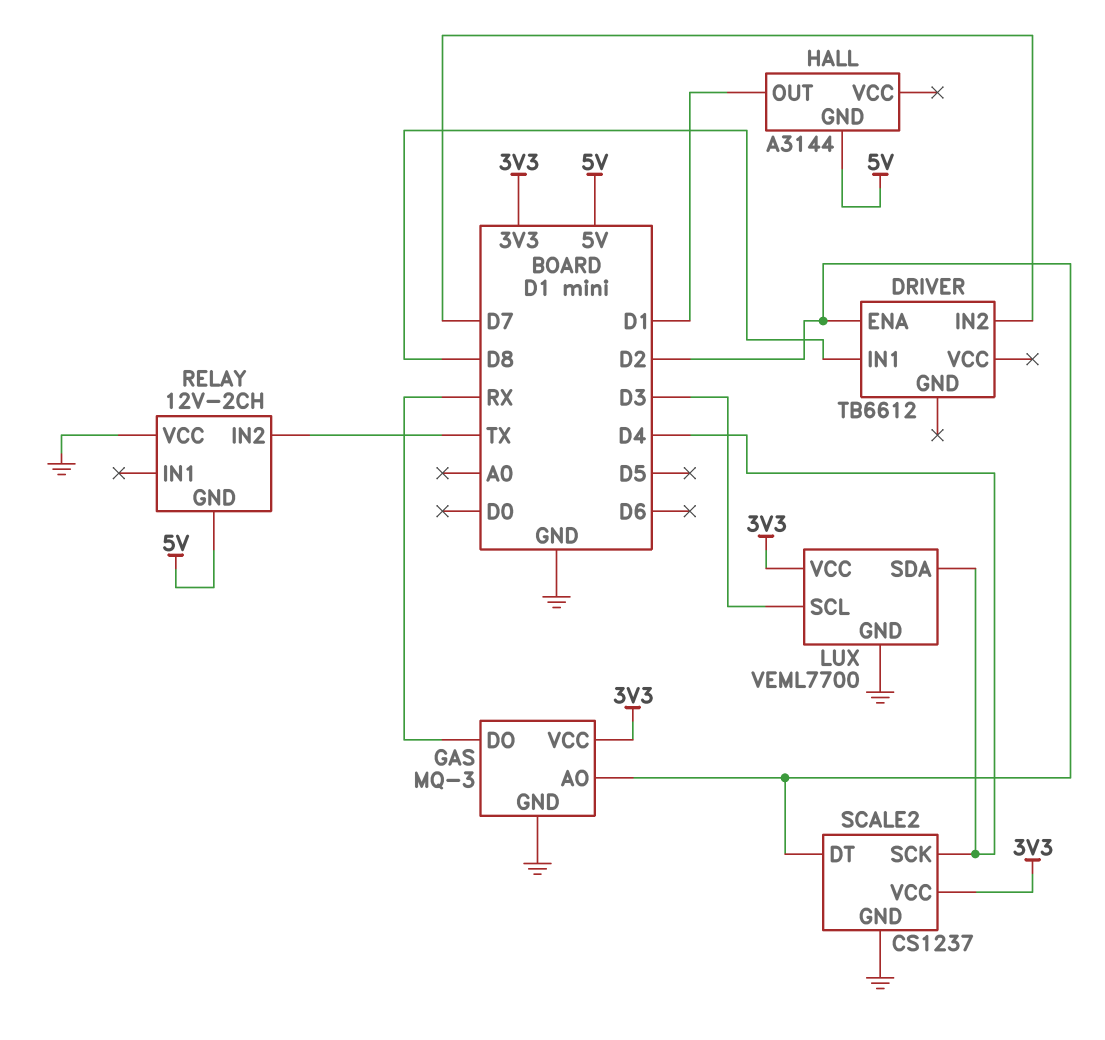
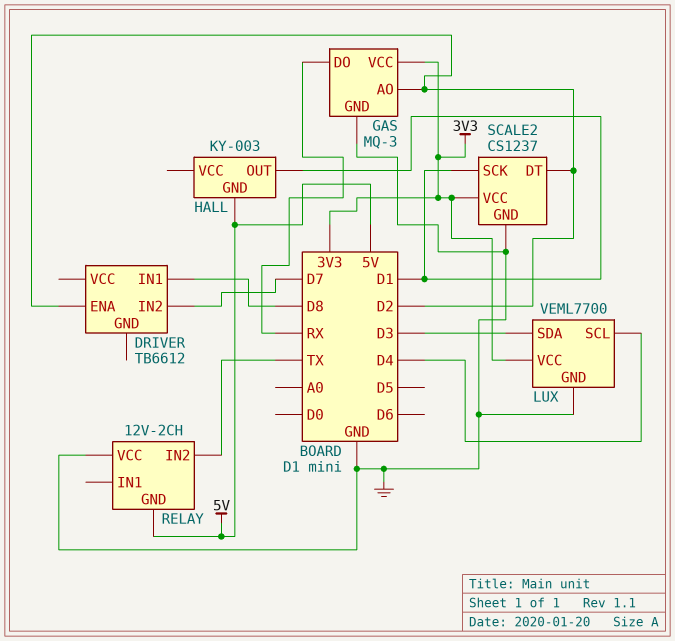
HALL: A3144 -> KY-003
LUX pin SCL: D3 -> D4
LUX pin SDA: D4 -> D3
SCALE2 pin SCK: D4 -> D1

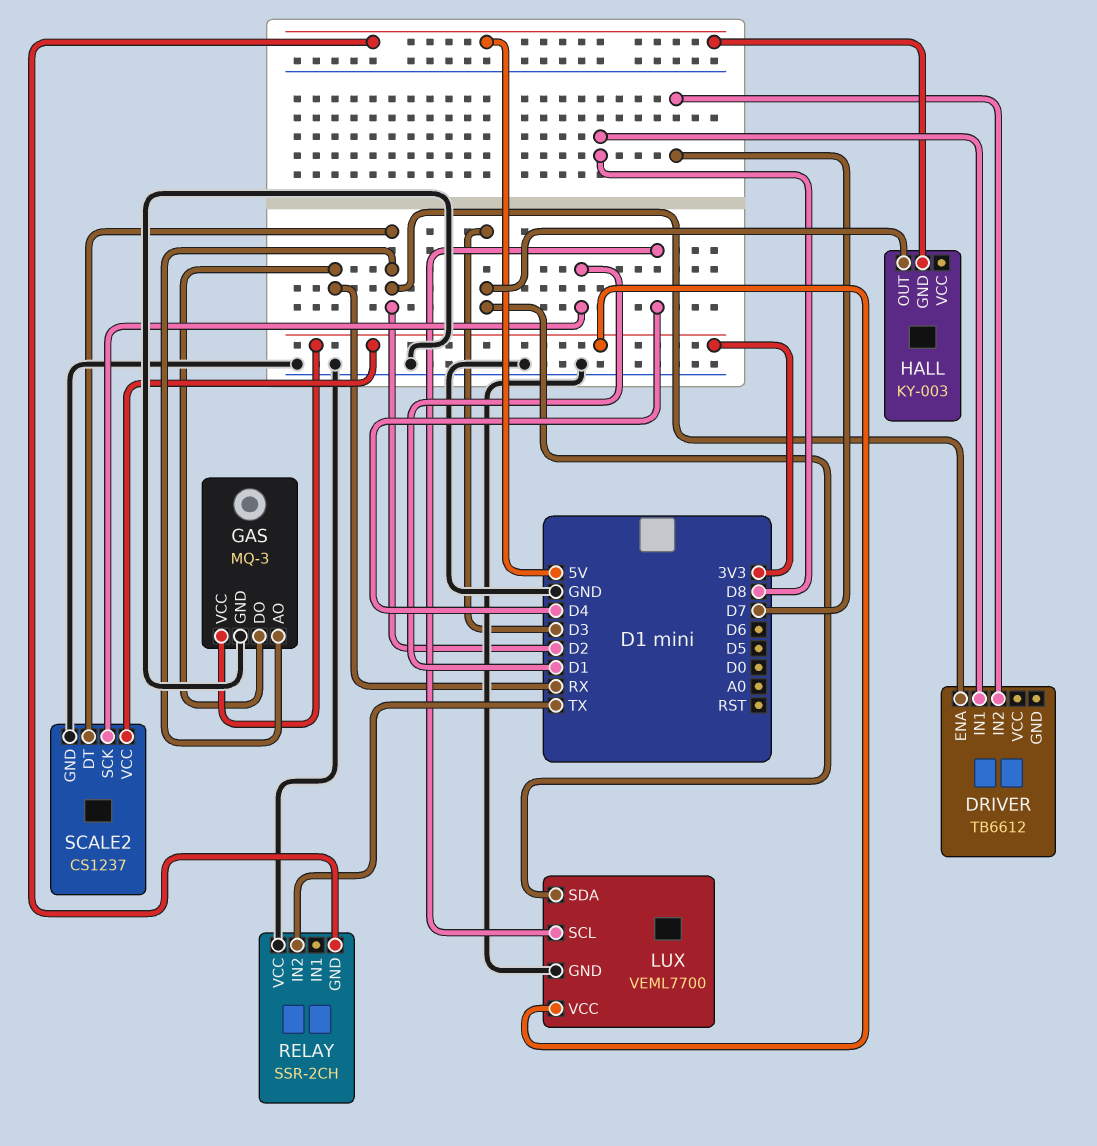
HALL pin OUT: D1 -> D3
RELAY: 12V-2CH -> SSR-2CH

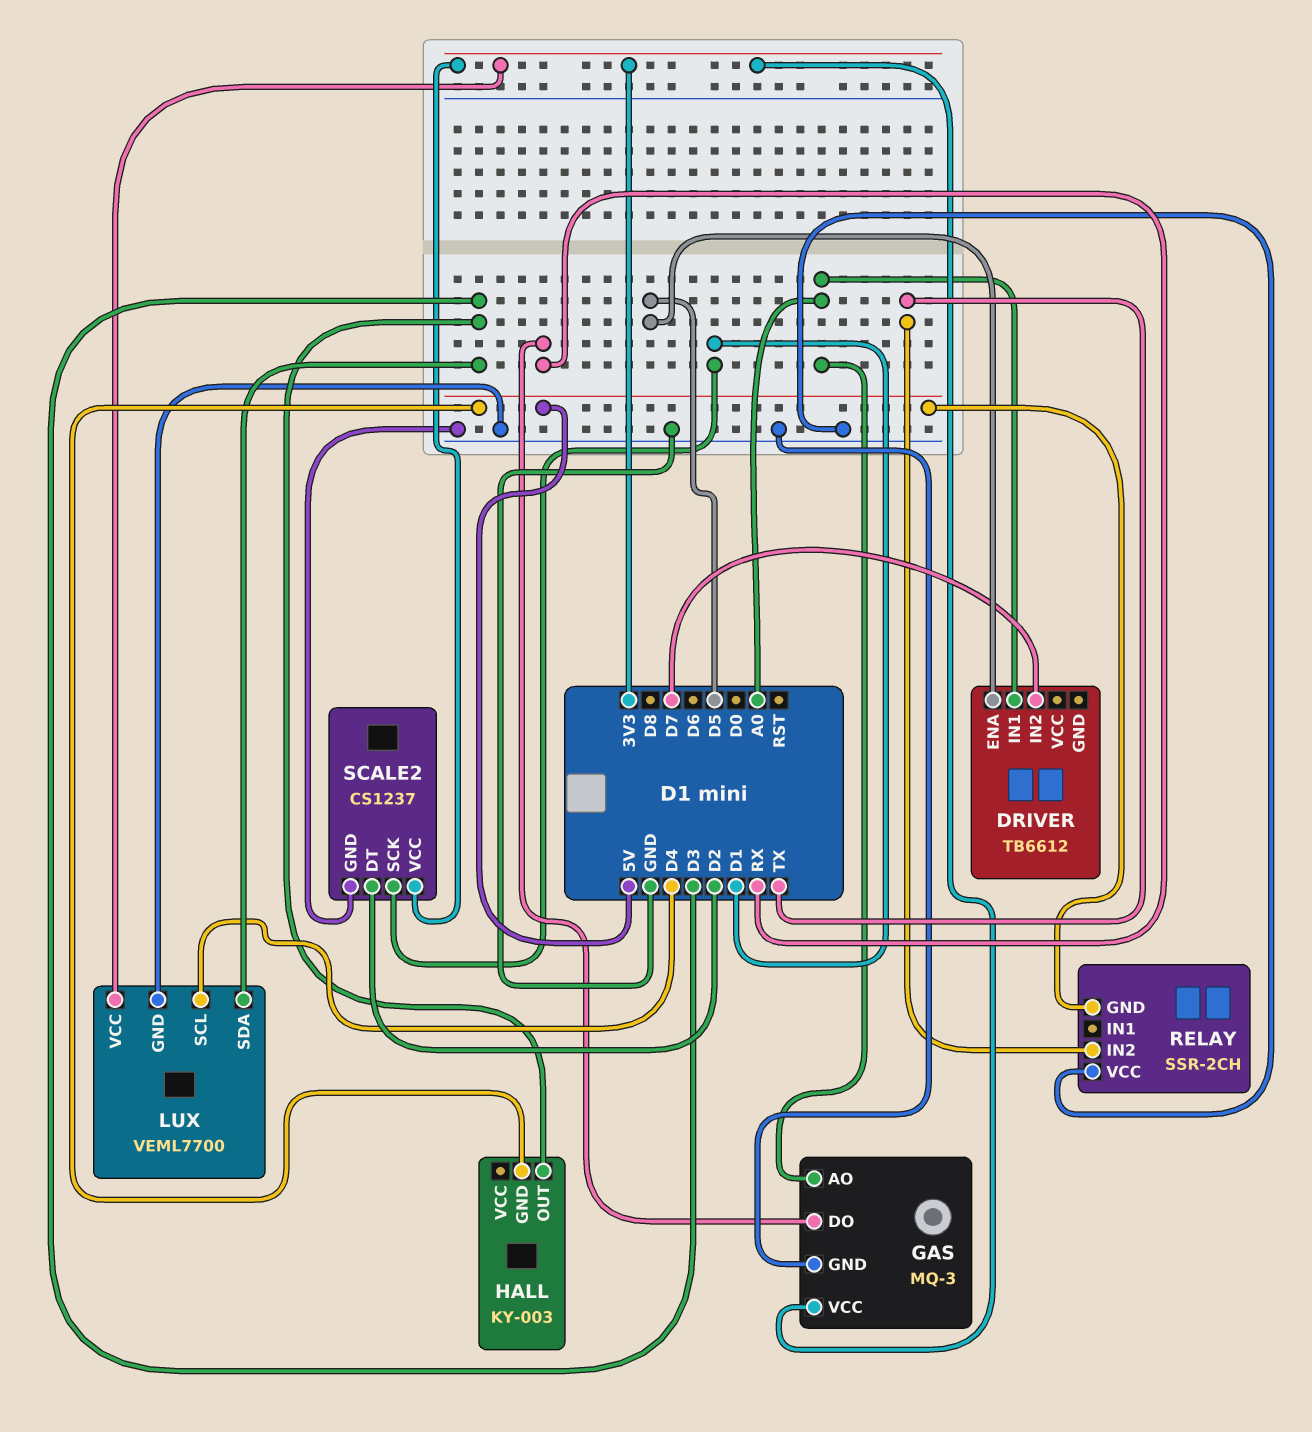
DRIVER pin ENA: D2 -> D5
DRIVER pin IN1: D8 -> A0
GAS pin AO: D2 -> A0

